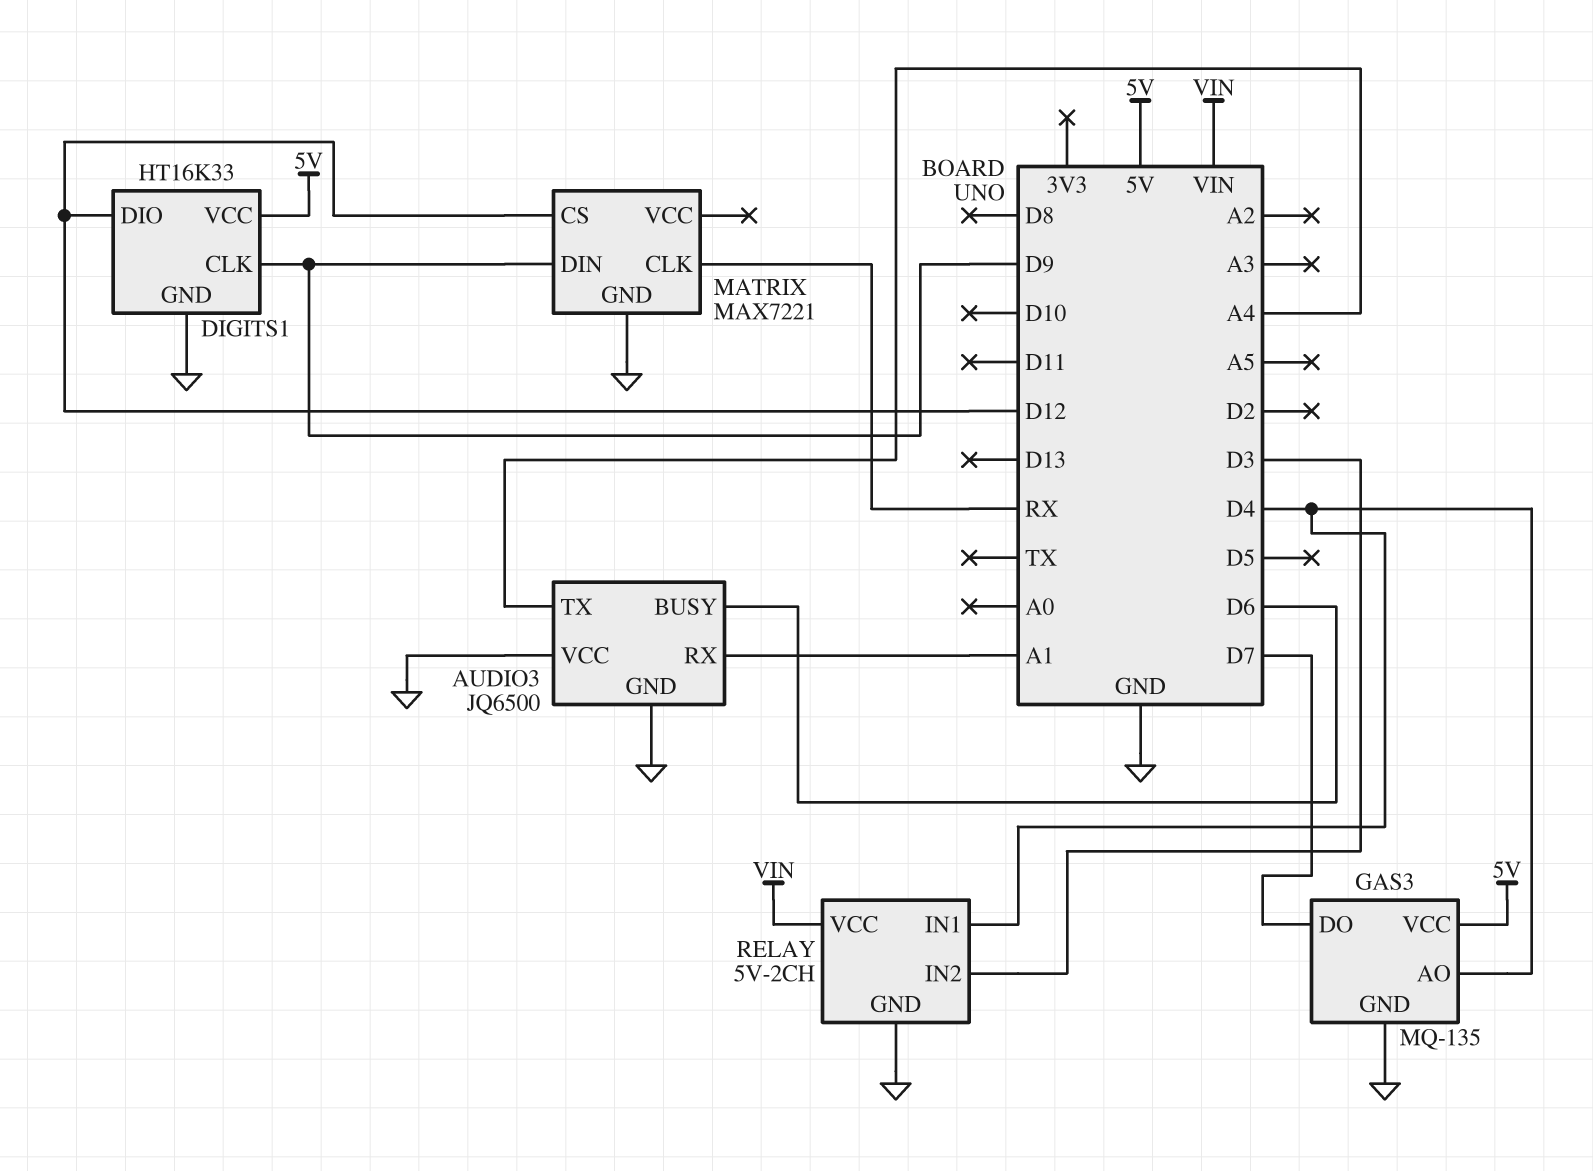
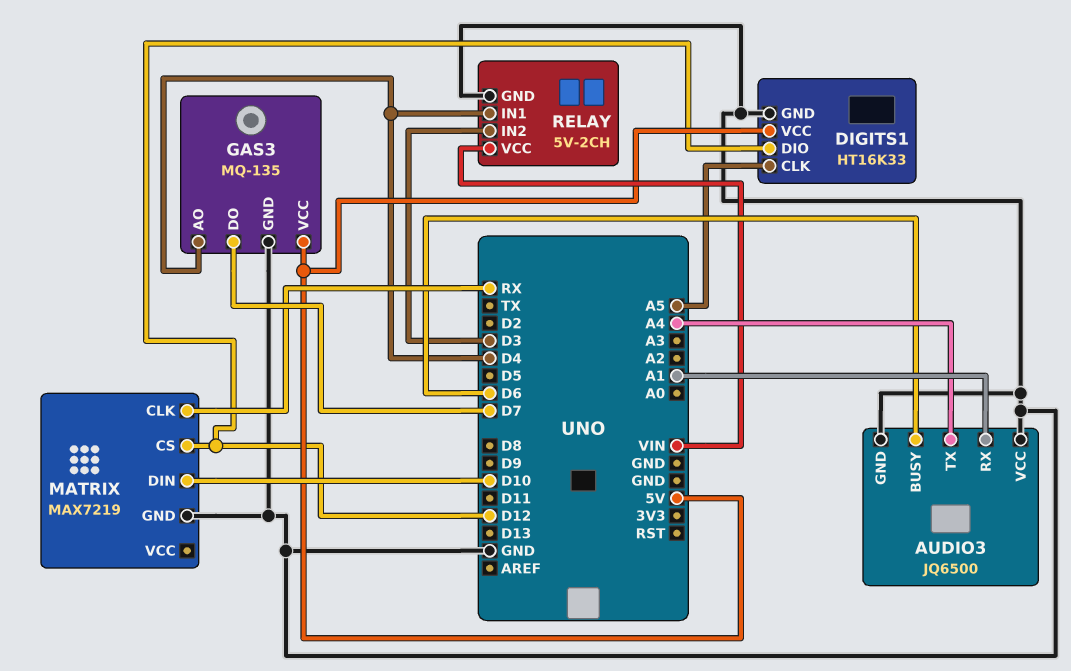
DIGITS1 pin CLK: D9 -> A5
MATRIX: MAX7221 -> MAX7219
MATRIX pin DIN: D9 -> D10

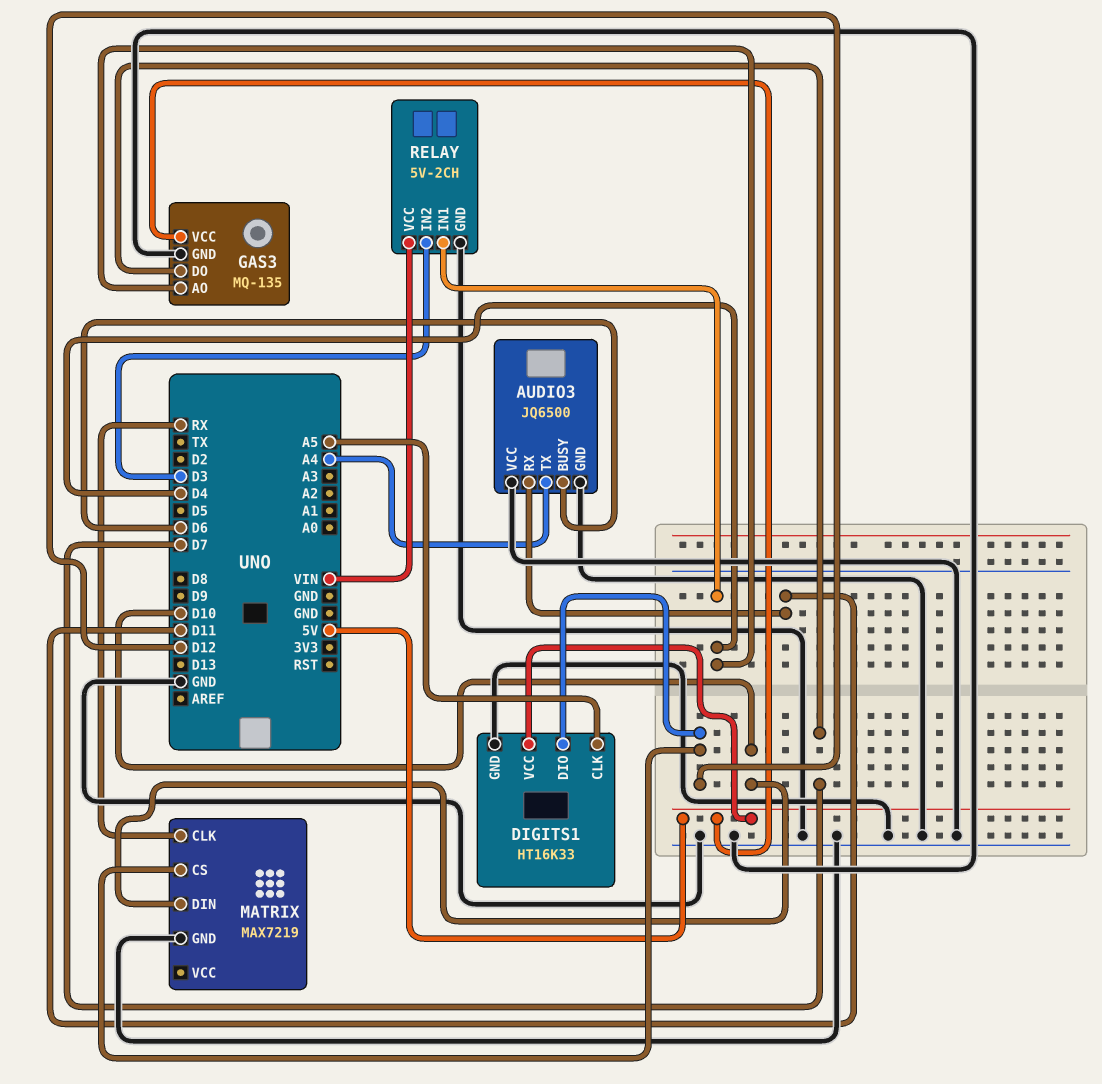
AUDIO3 pin RX: A1 -> D11

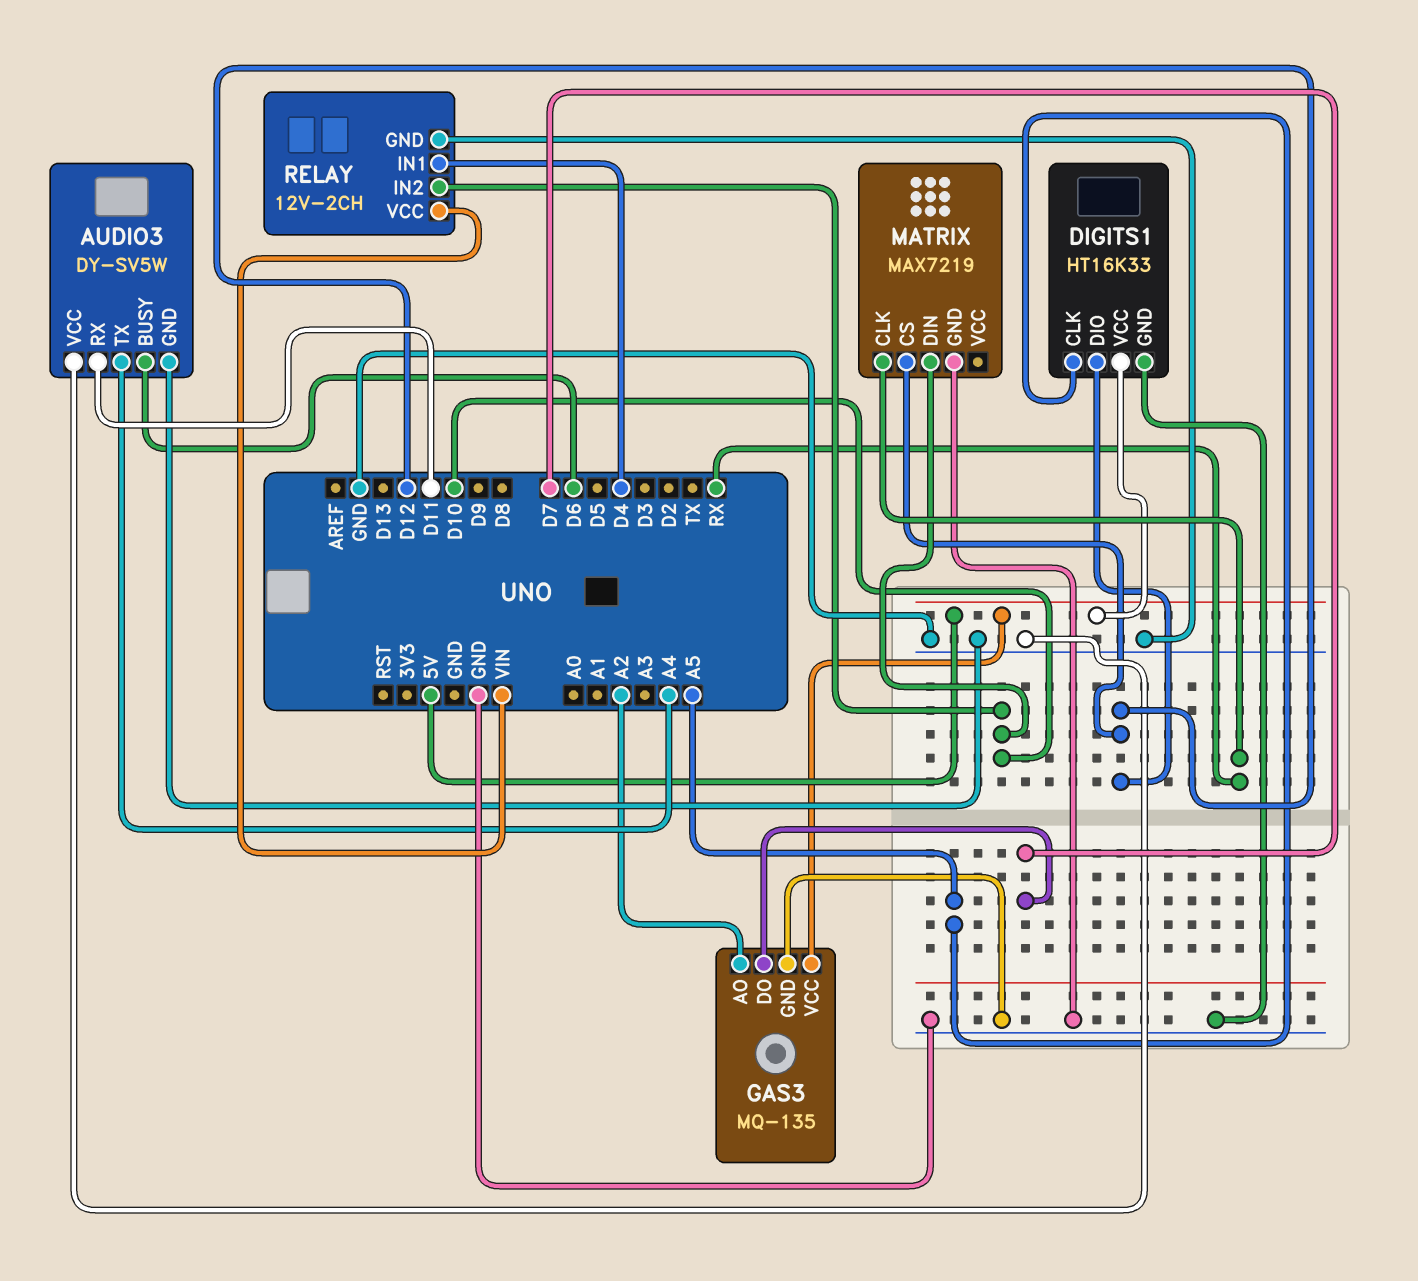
AUDIO3: JQ6500 -> DY-SV5W
GAS3 pin AO: D4 -> A2
RELAY: 5V-2CH -> 12V-2CH
RELAY pin IN2: D3 -> D10

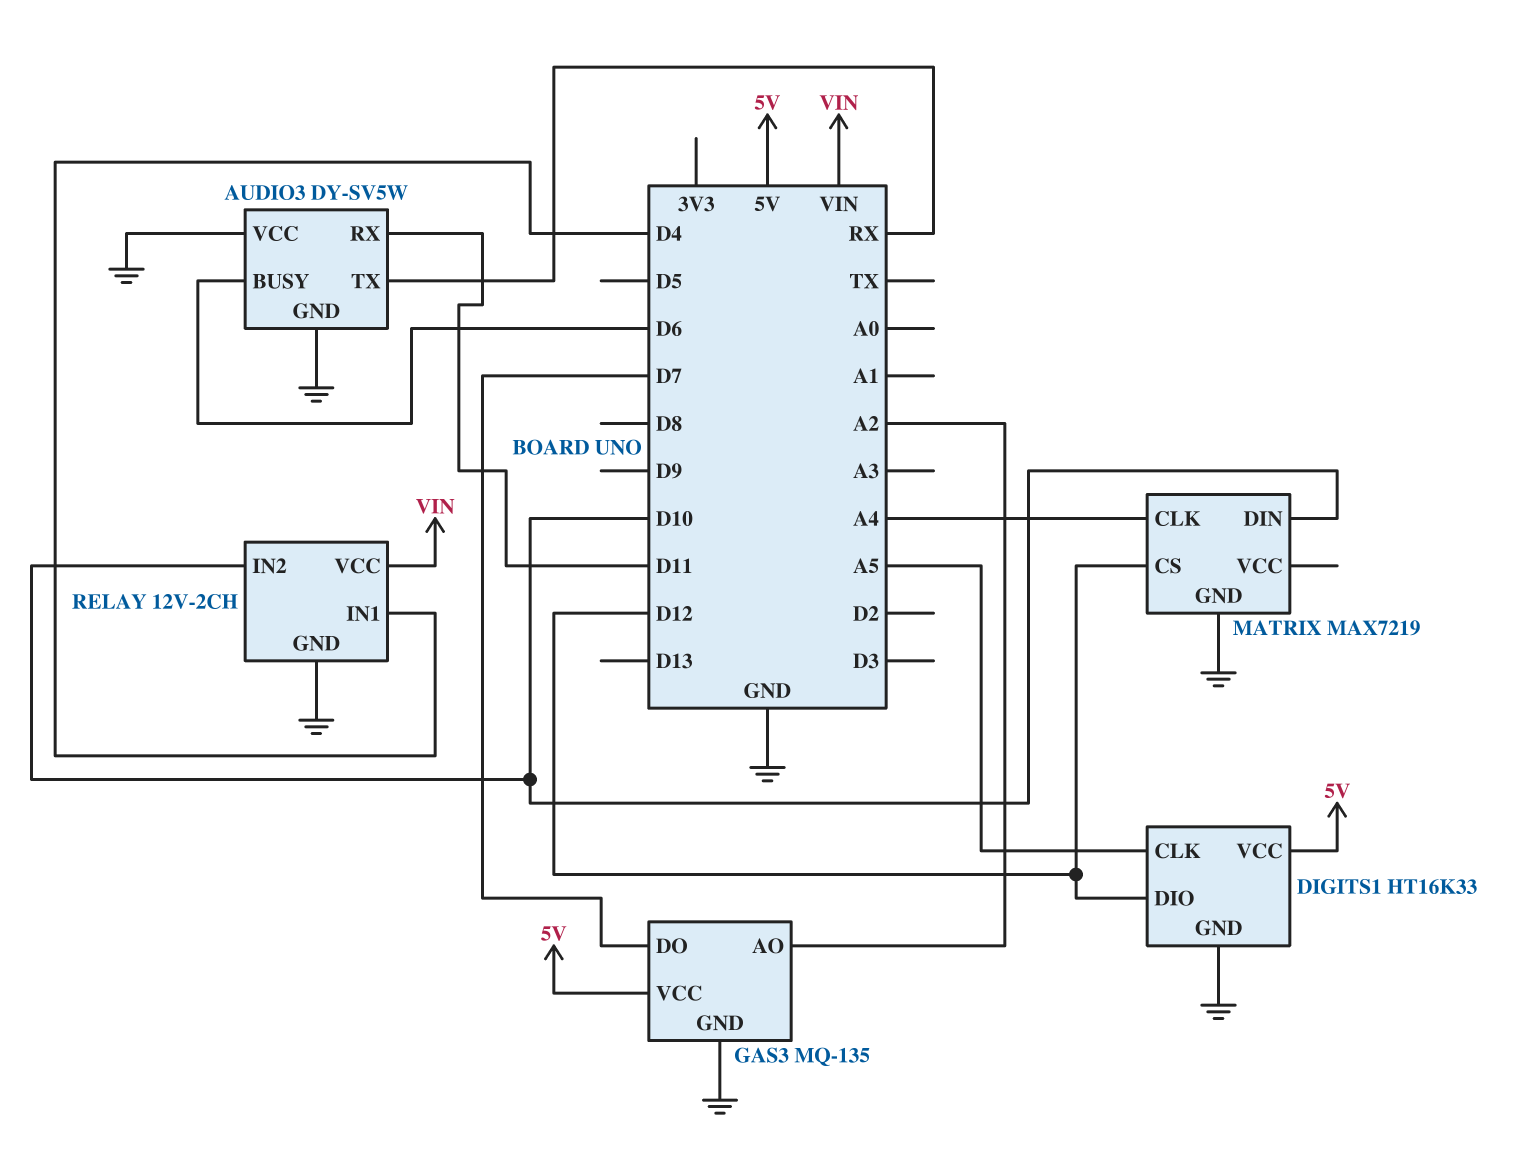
AUDIO3 pin TX: A4 -> RX
MATRIX pin CLK: RX -> A4

